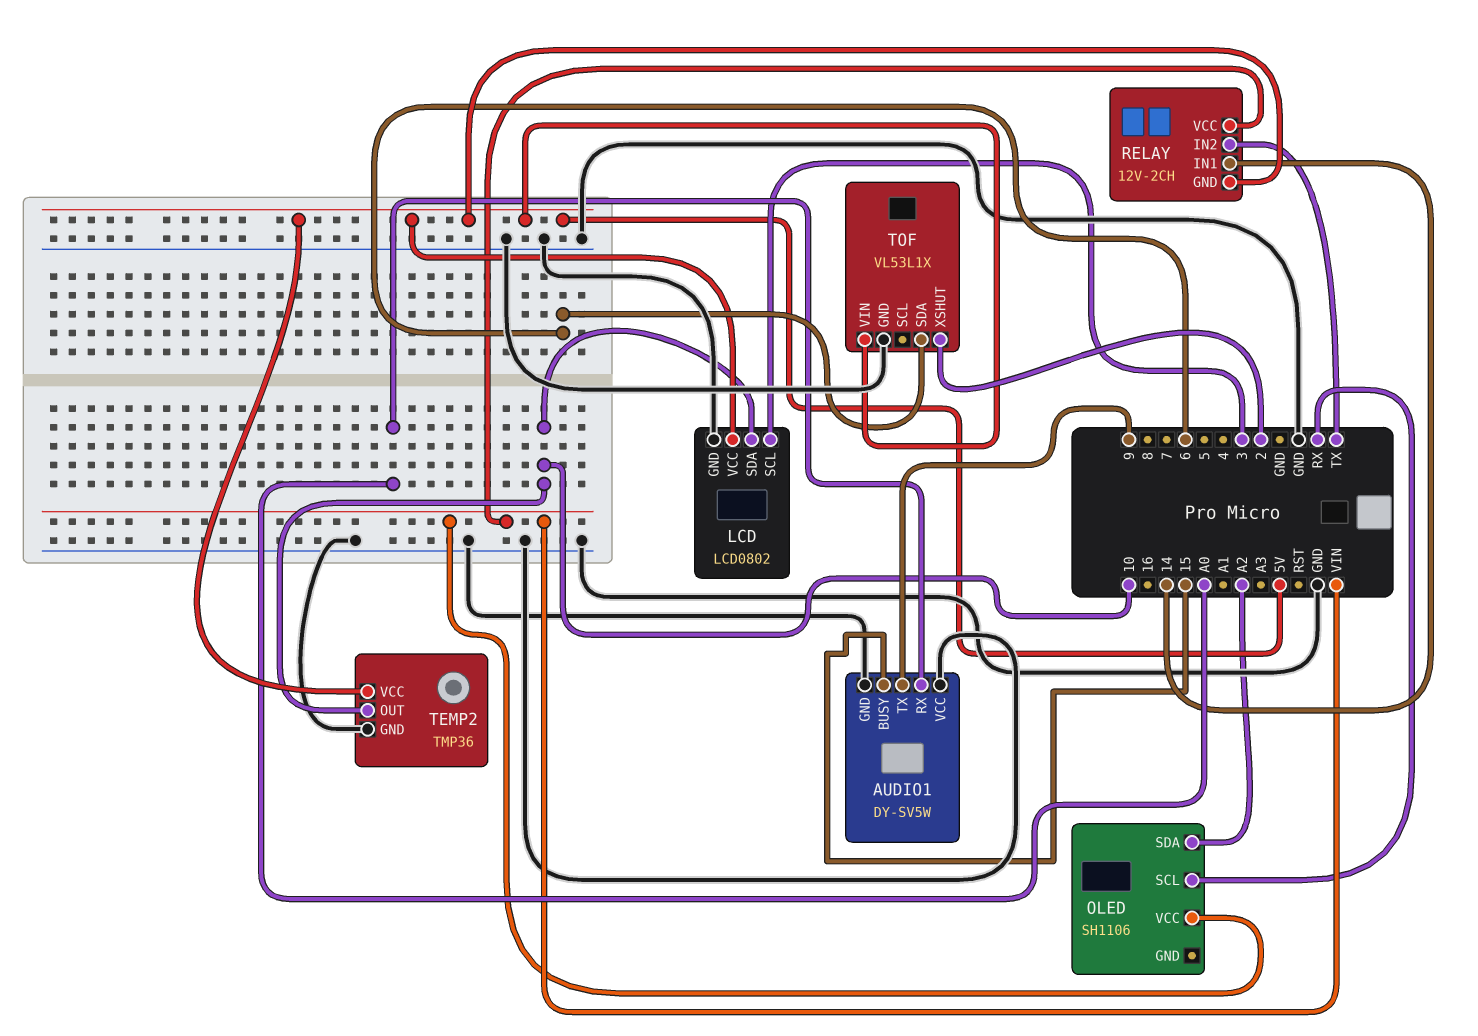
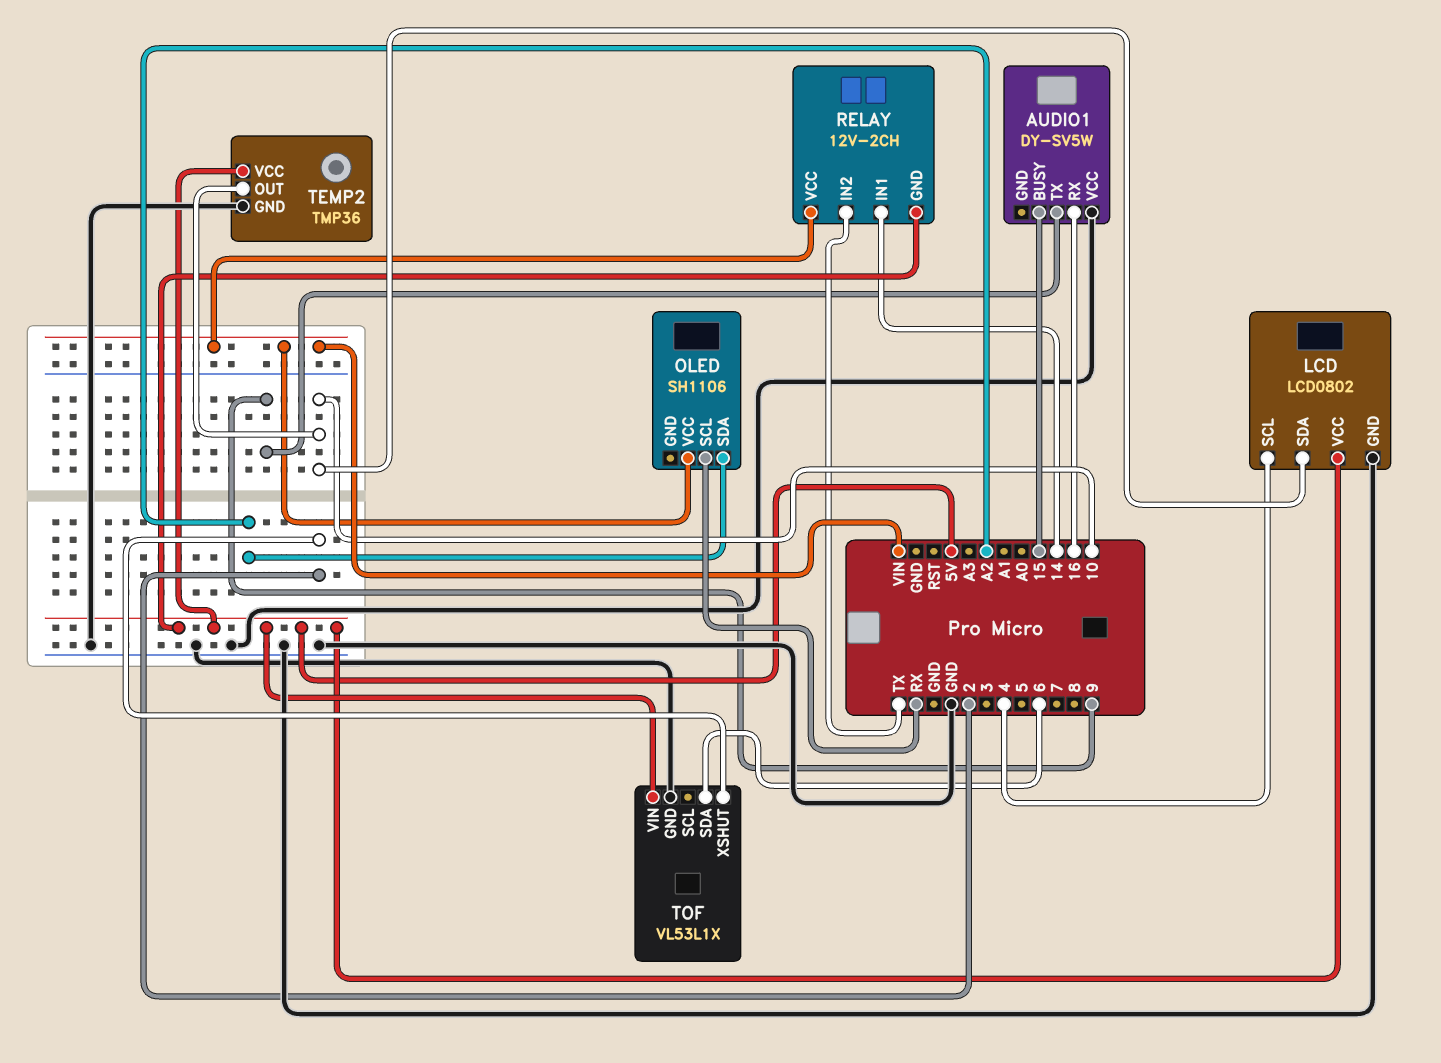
AUDIO1 pin GND: GND -> none
AUDIO1 pin RX: A0 -> 16
LCD pin SCL: 3 -> 4

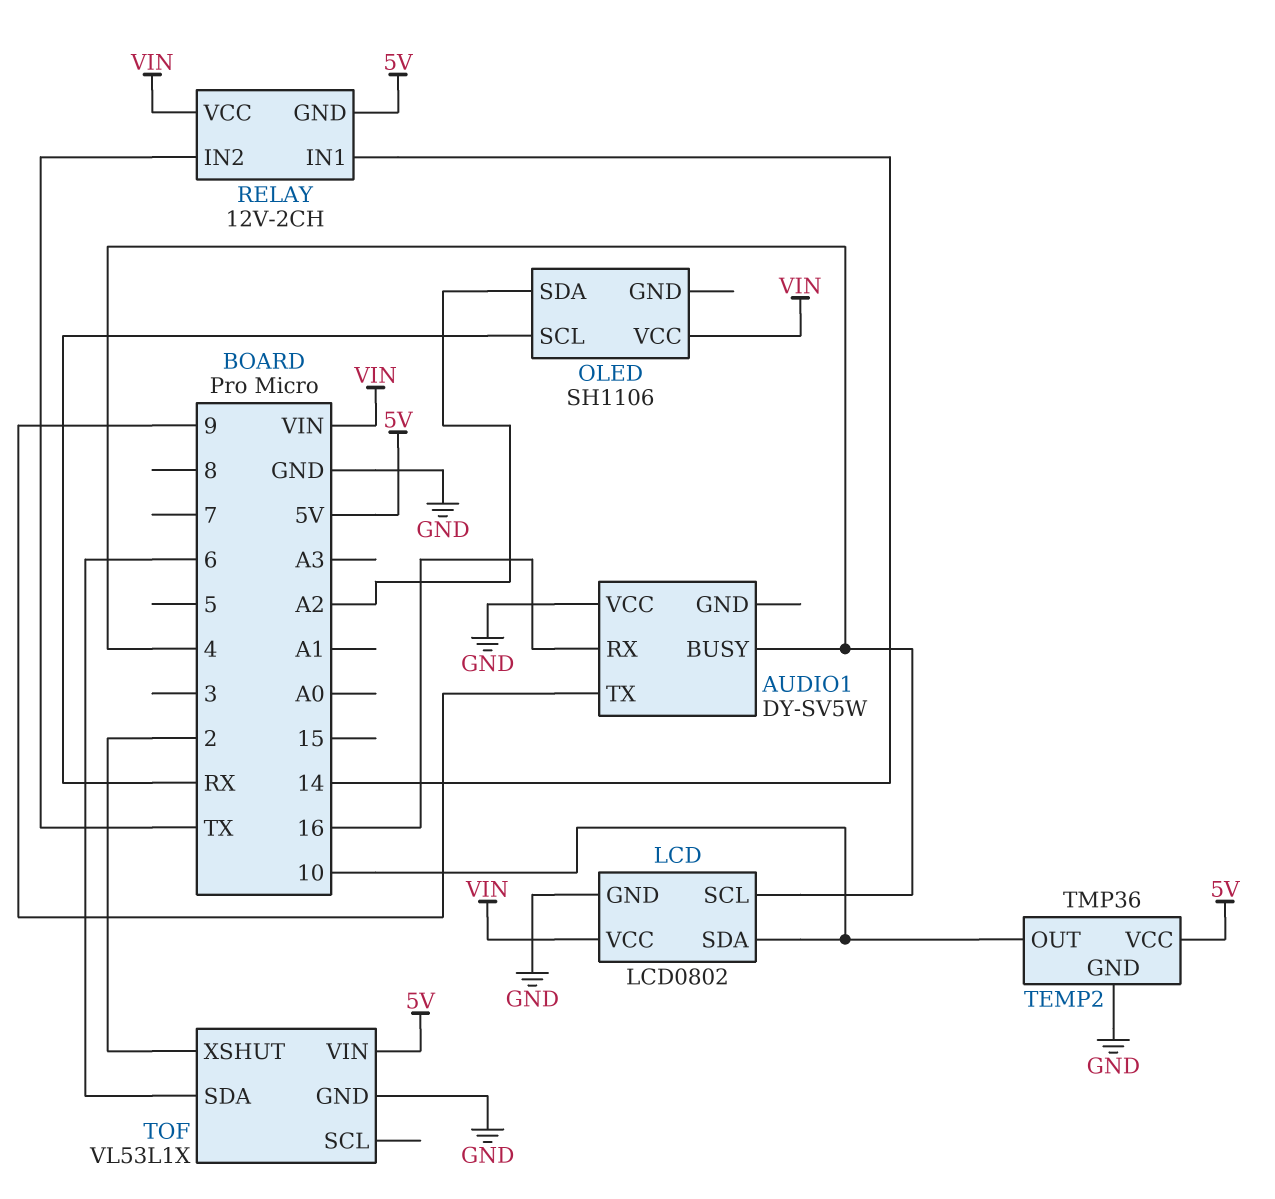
AUDIO1 pin BUSY: 15 -> 4
LCD pin VCC: 5V -> VIN

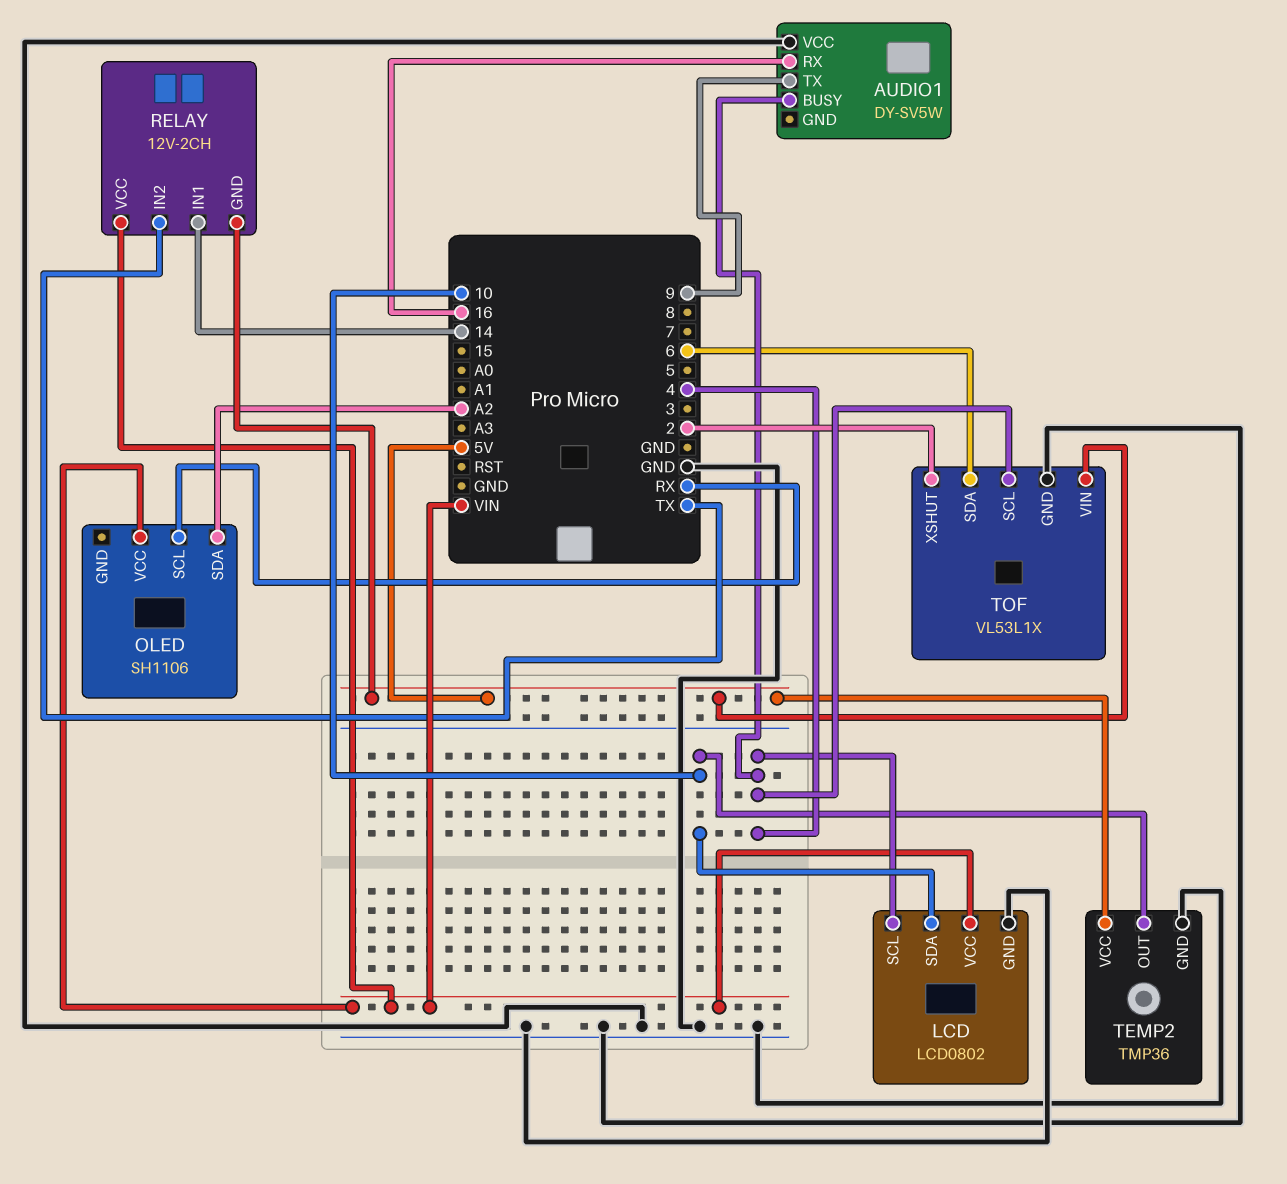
TOF pin SCL: none -> 4

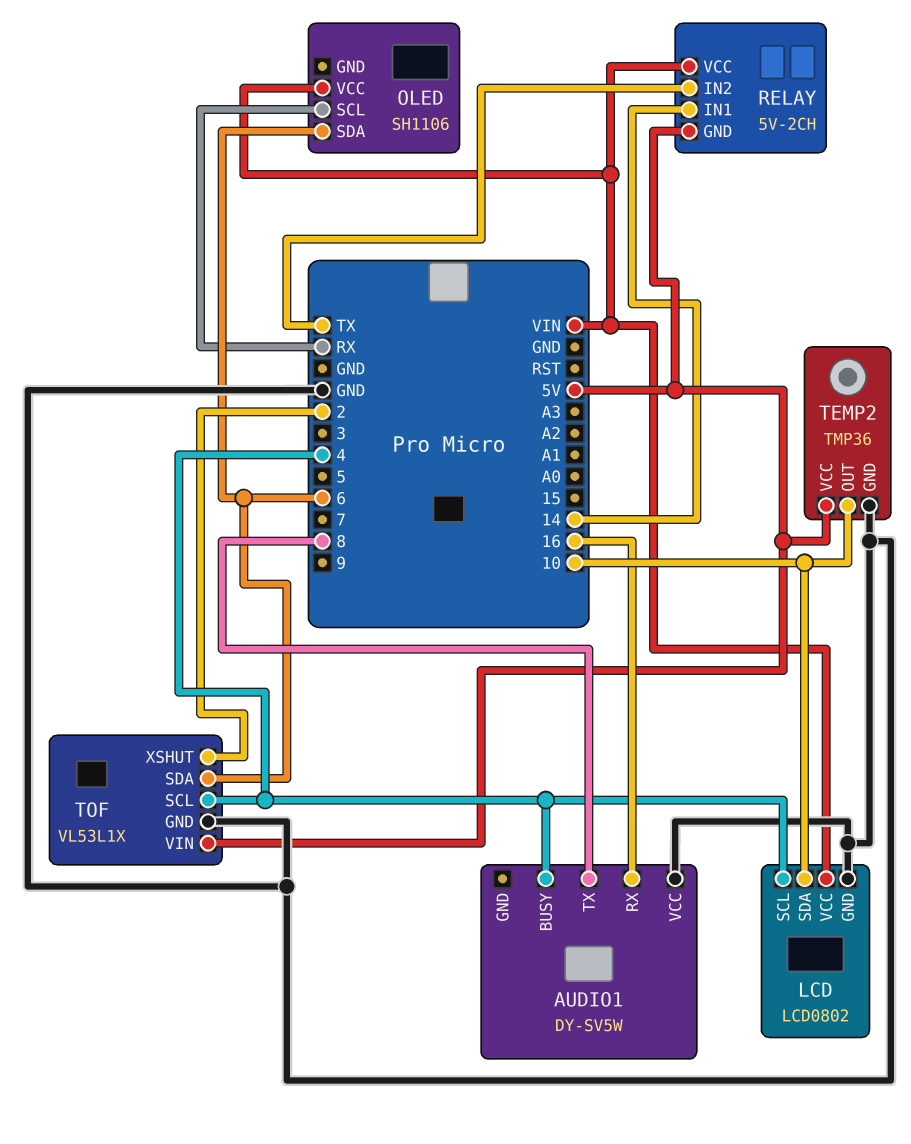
AUDIO1 pin TX: 9 -> 8
OLED pin SDA: A2 -> 6
RELAY: 12V-2CH -> 5V-2CH

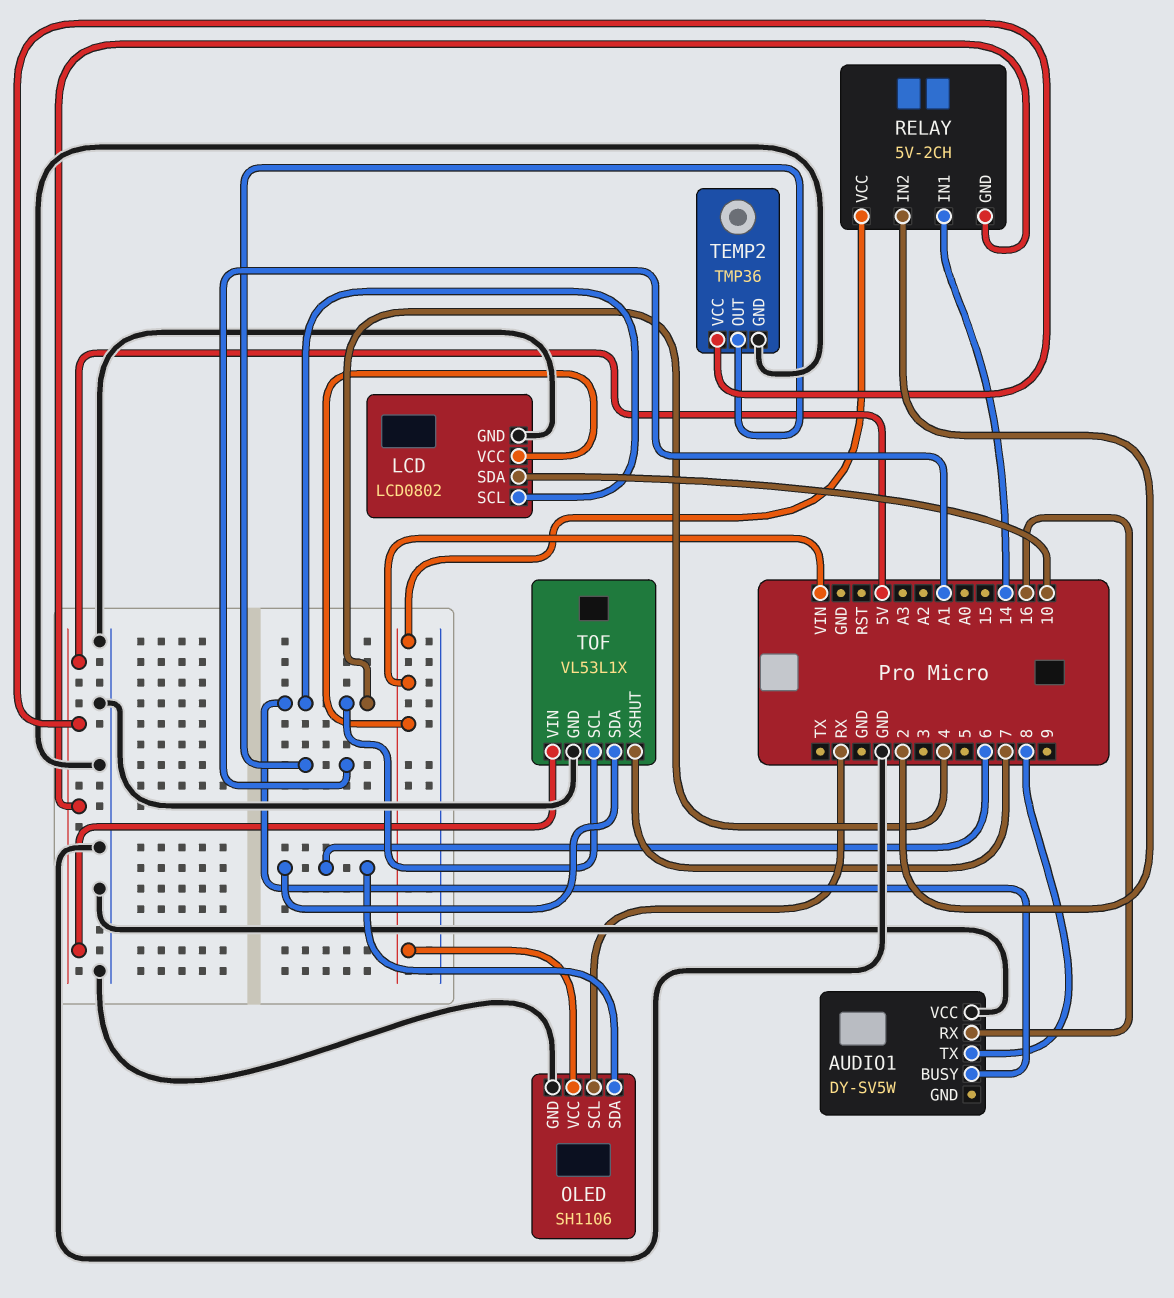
OLED pin GND: none -> GND
RELAY pin IN2: TX -> 2
TEMP2 pin OUT: 10 -> A1
TOF pin XSHUT: 2 -> 7

